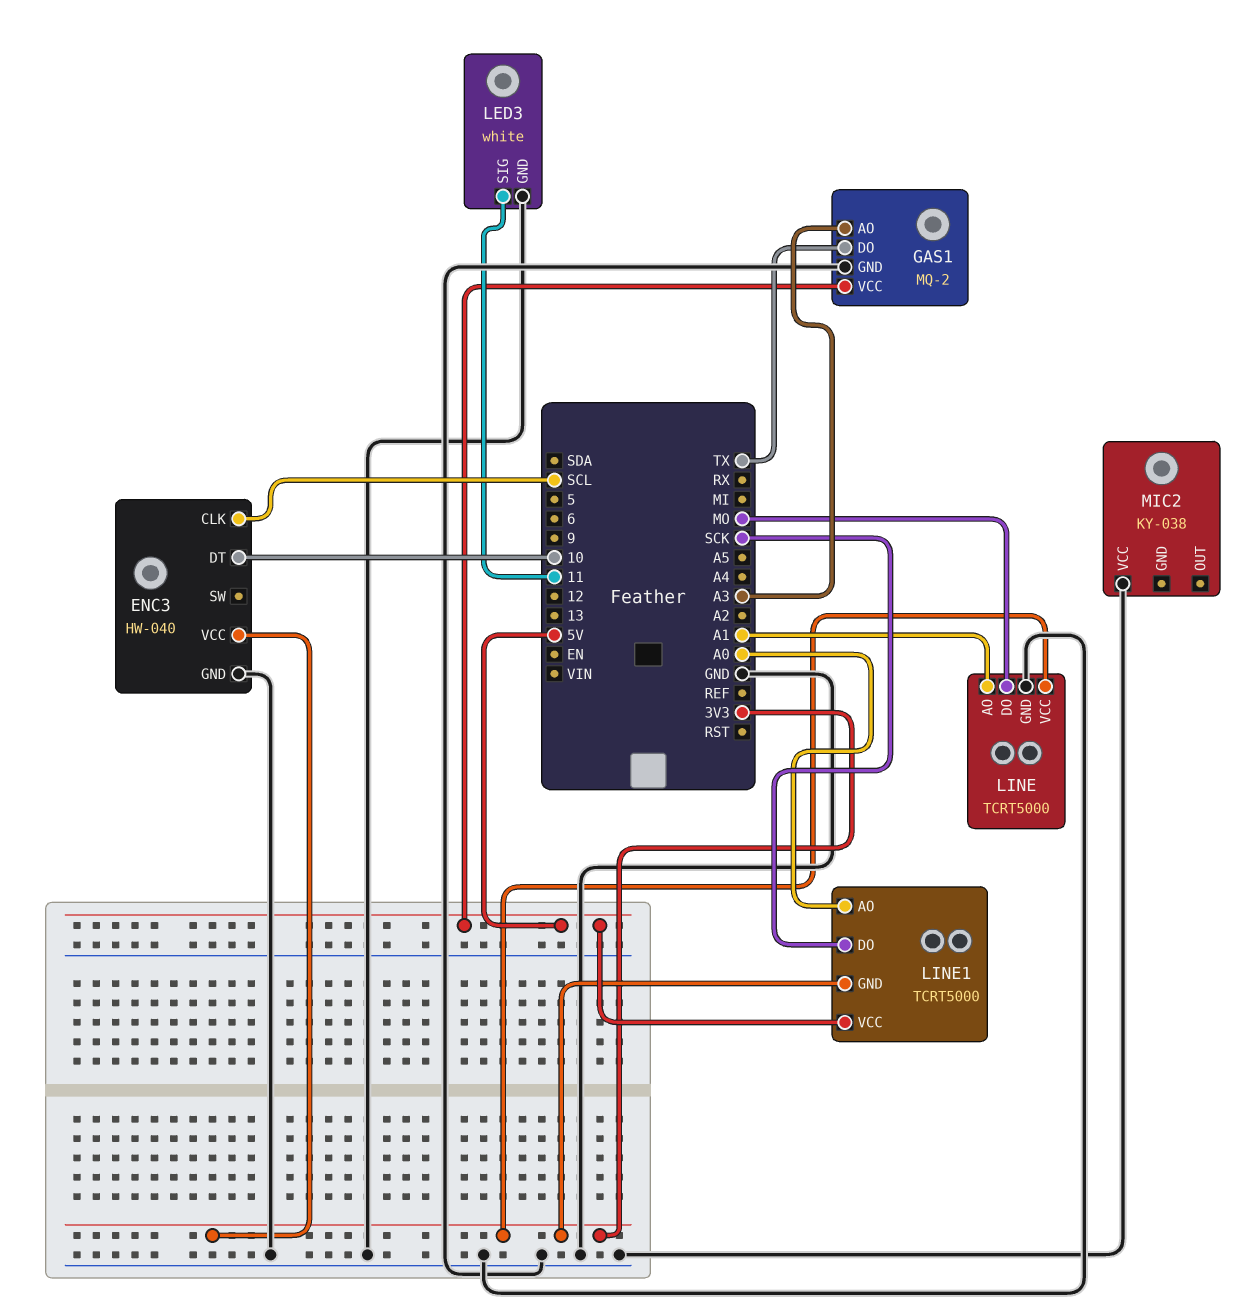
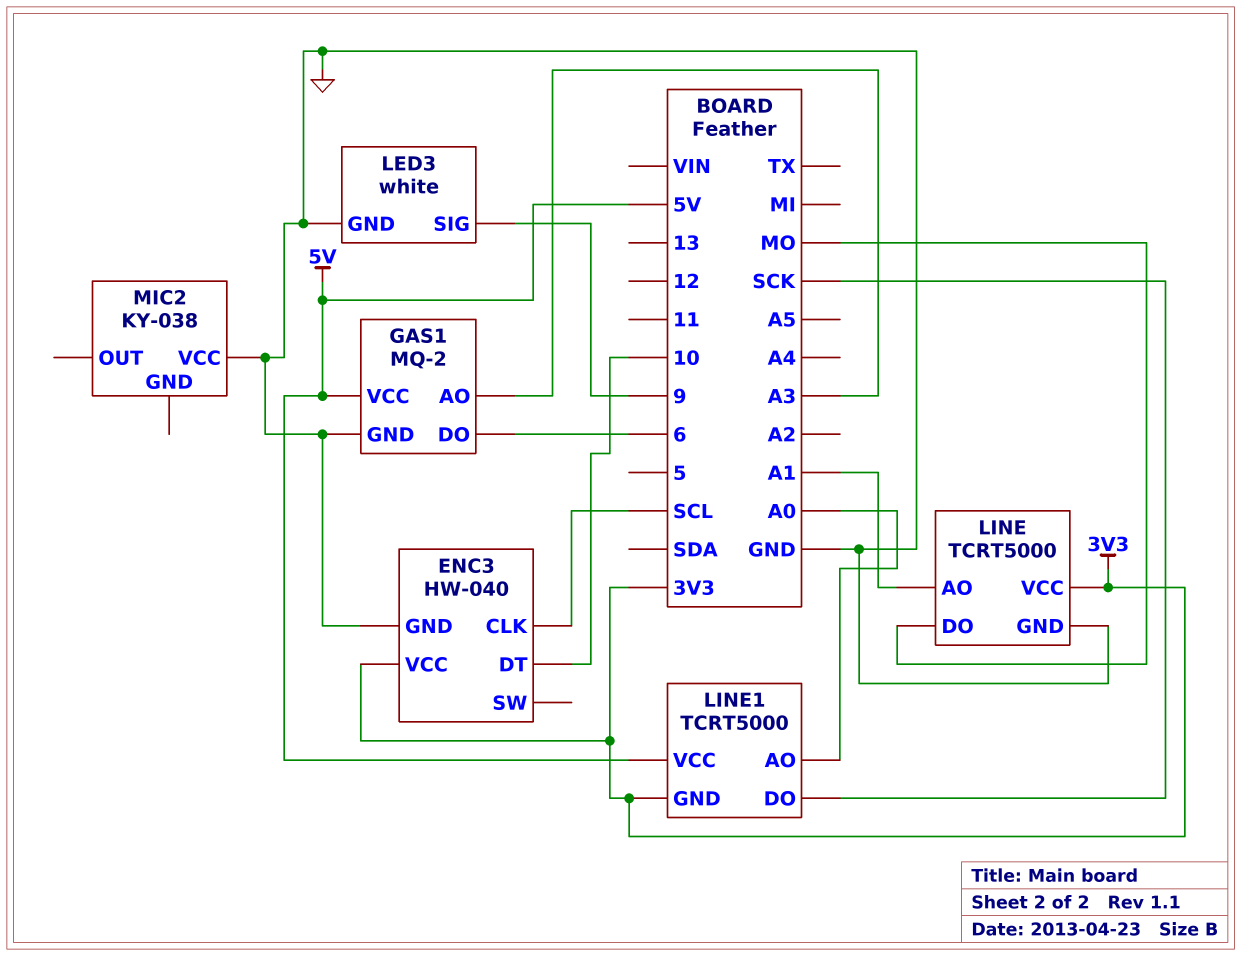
GAS1 pin DO: TX -> 6
LED3 pin SIG: 11 -> 9

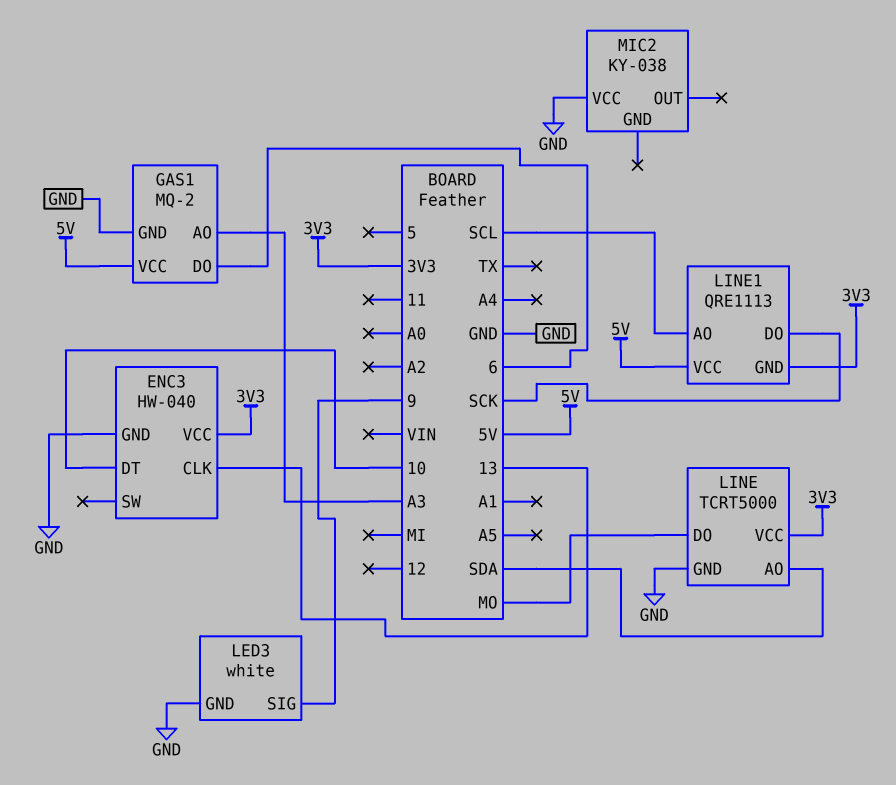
ENC3 pin CLK: SCL -> 13
LINE pin AO: A1 -> SDA
LINE1: TCRT5000 -> QRE1113
LINE1 pin AO: A0 -> SCL

